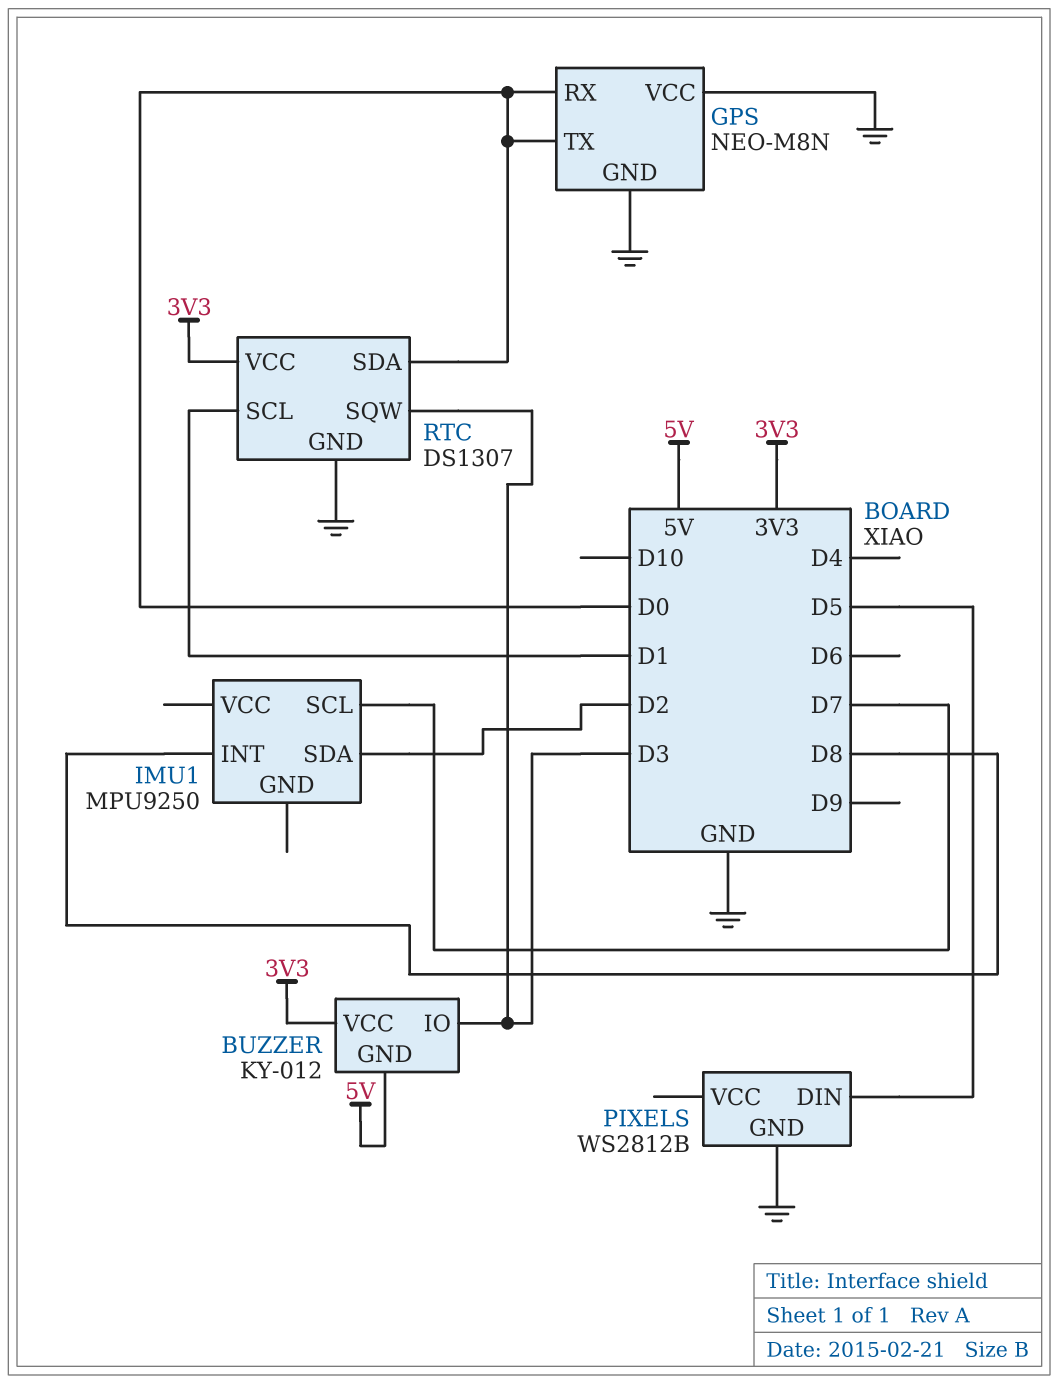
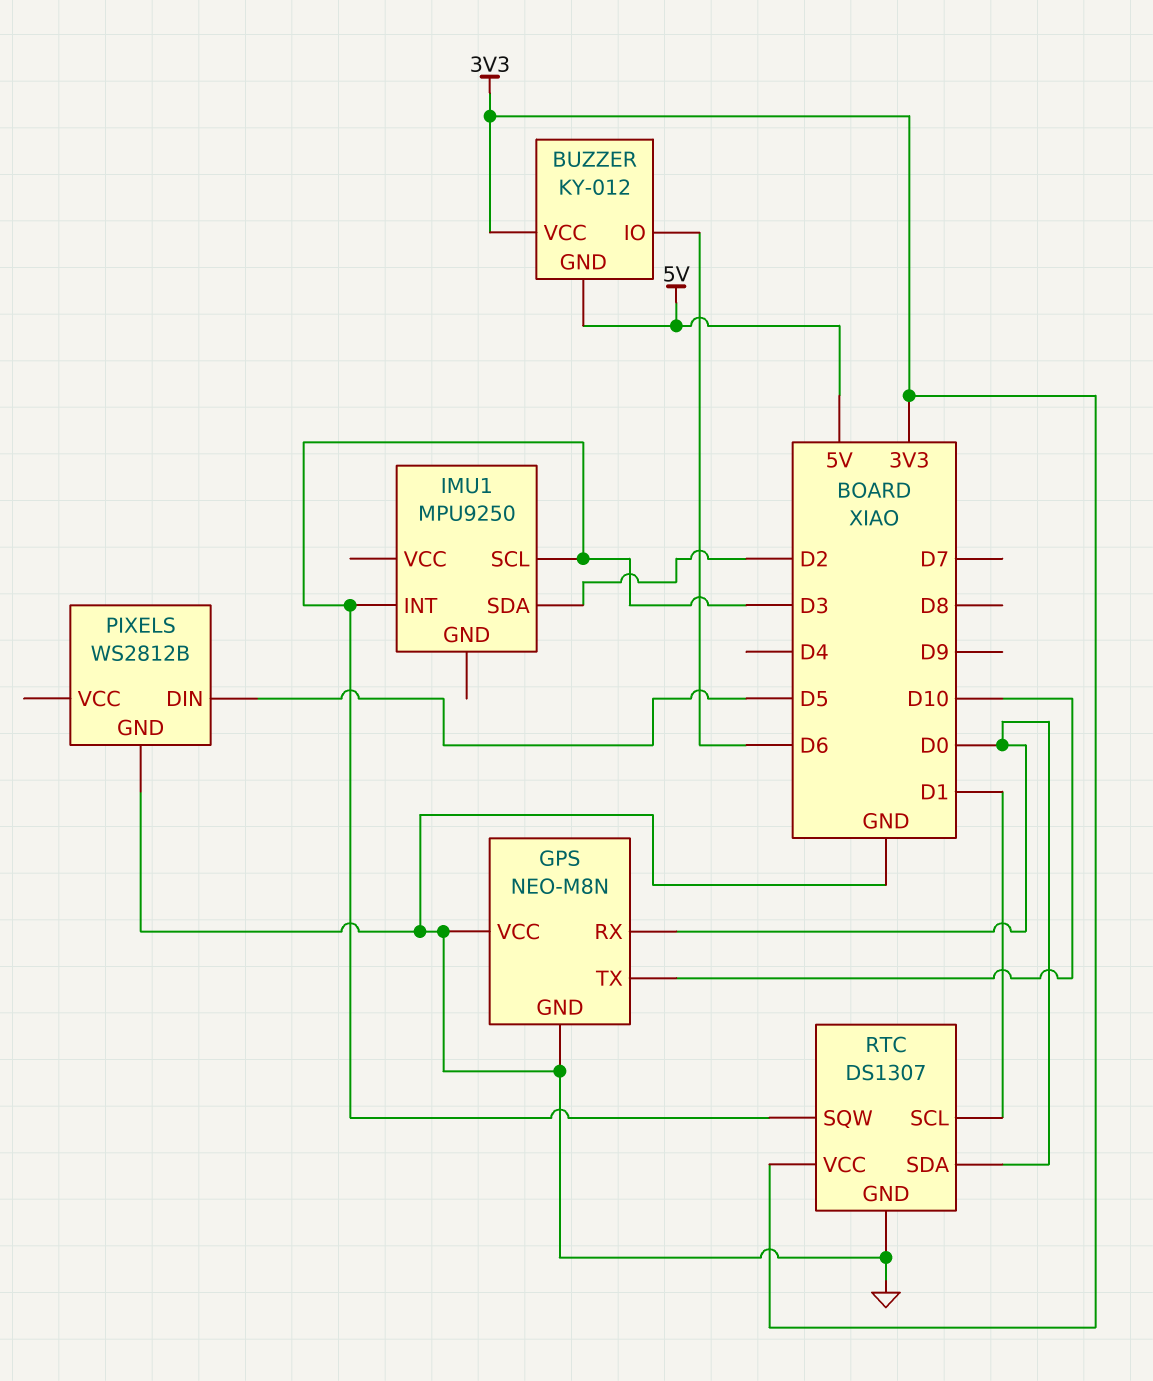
BUZZER pin IO: D3 -> D6
GPS pin TX: D0 -> D10
IMU1 pin INT: D8 -> D3
IMU1 pin SCL: D7 -> D3

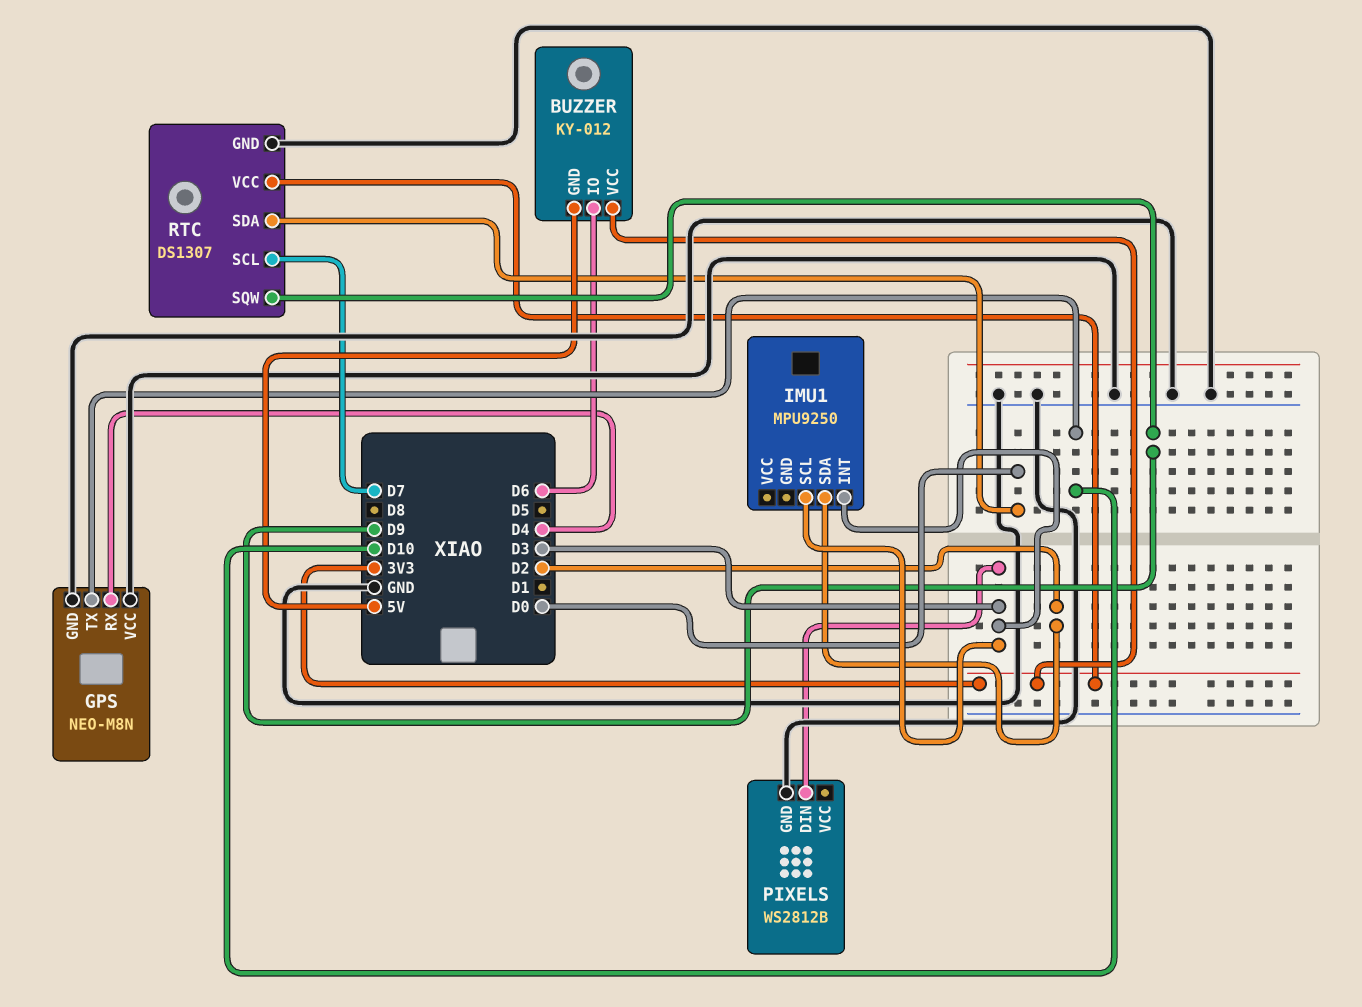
GPS pin RX: D0 -> D4
PIXELS pin DIN: D5 -> D3
RTC pin SCL: D1 -> D7
RTC pin SQW: D3 -> D9

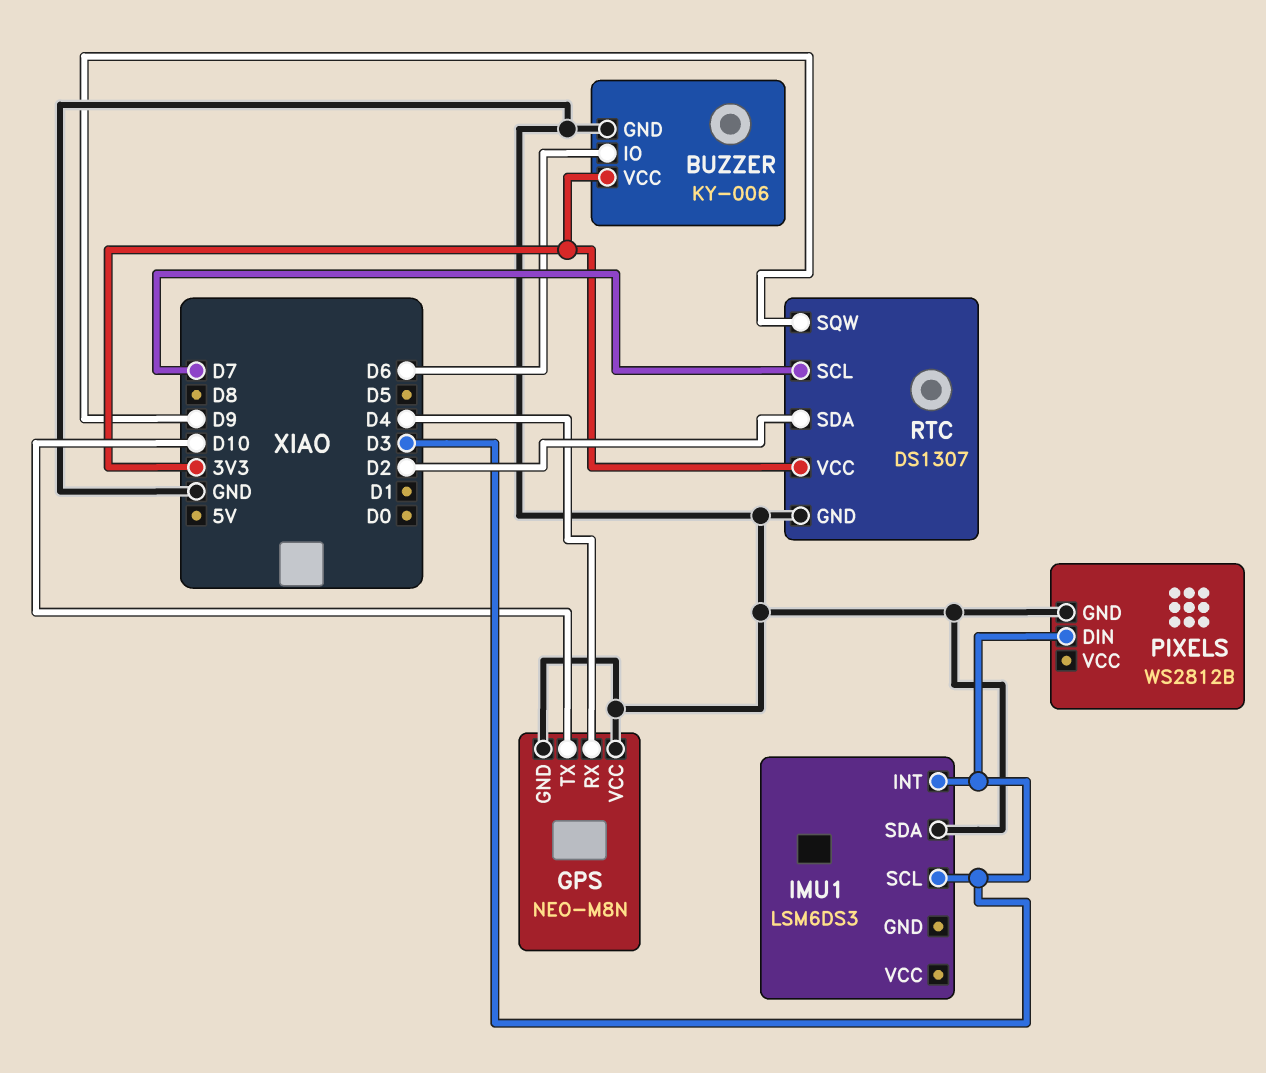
BUZZER: KY-012 -> KY-006
BUZZER pin GND: 5V -> GND
IMU1: MPU9250 -> LSM6DS3
IMU1 pin SDA: D2 -> GND
RTC pin SDA: D0 -> D2

